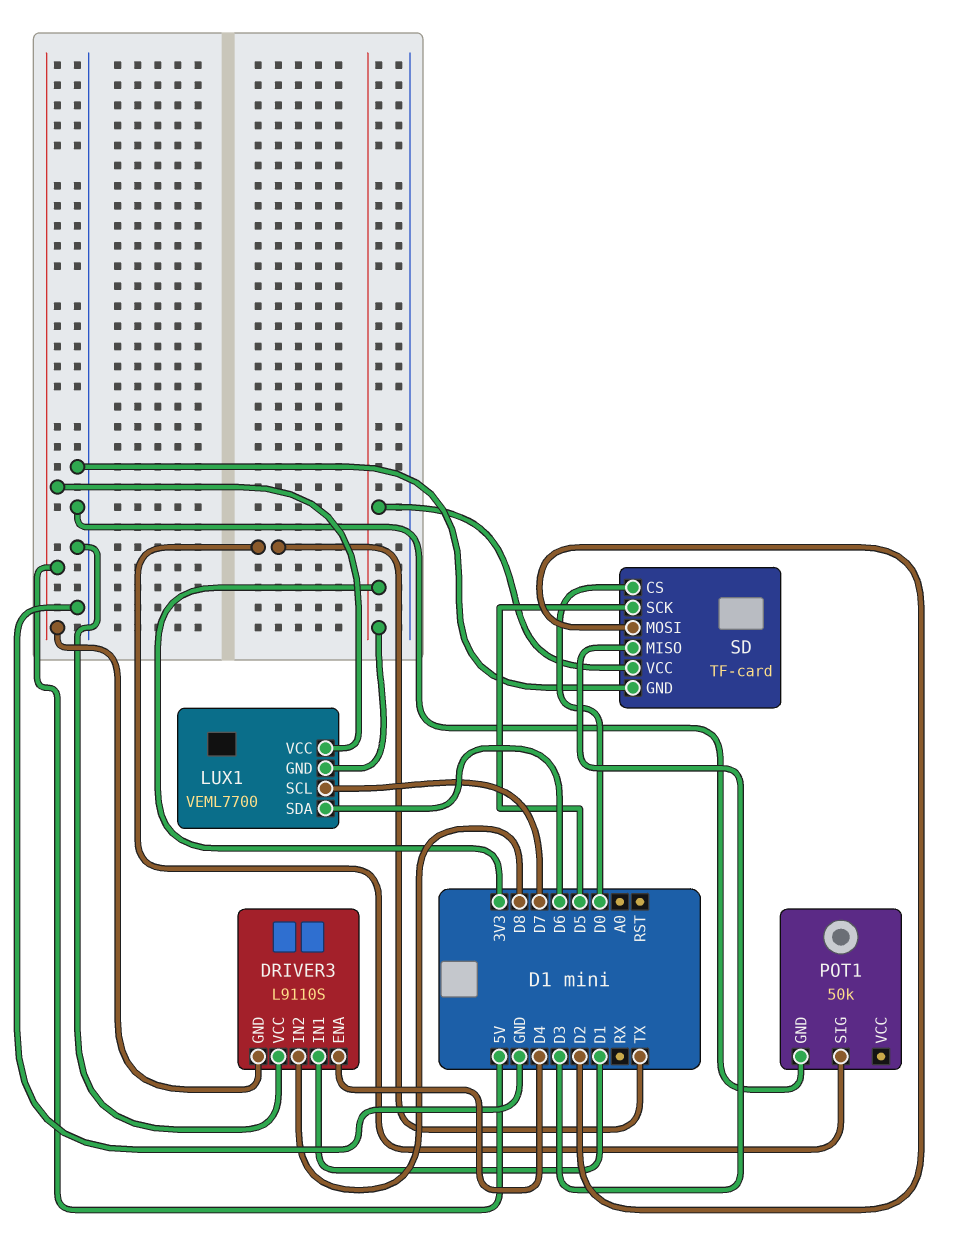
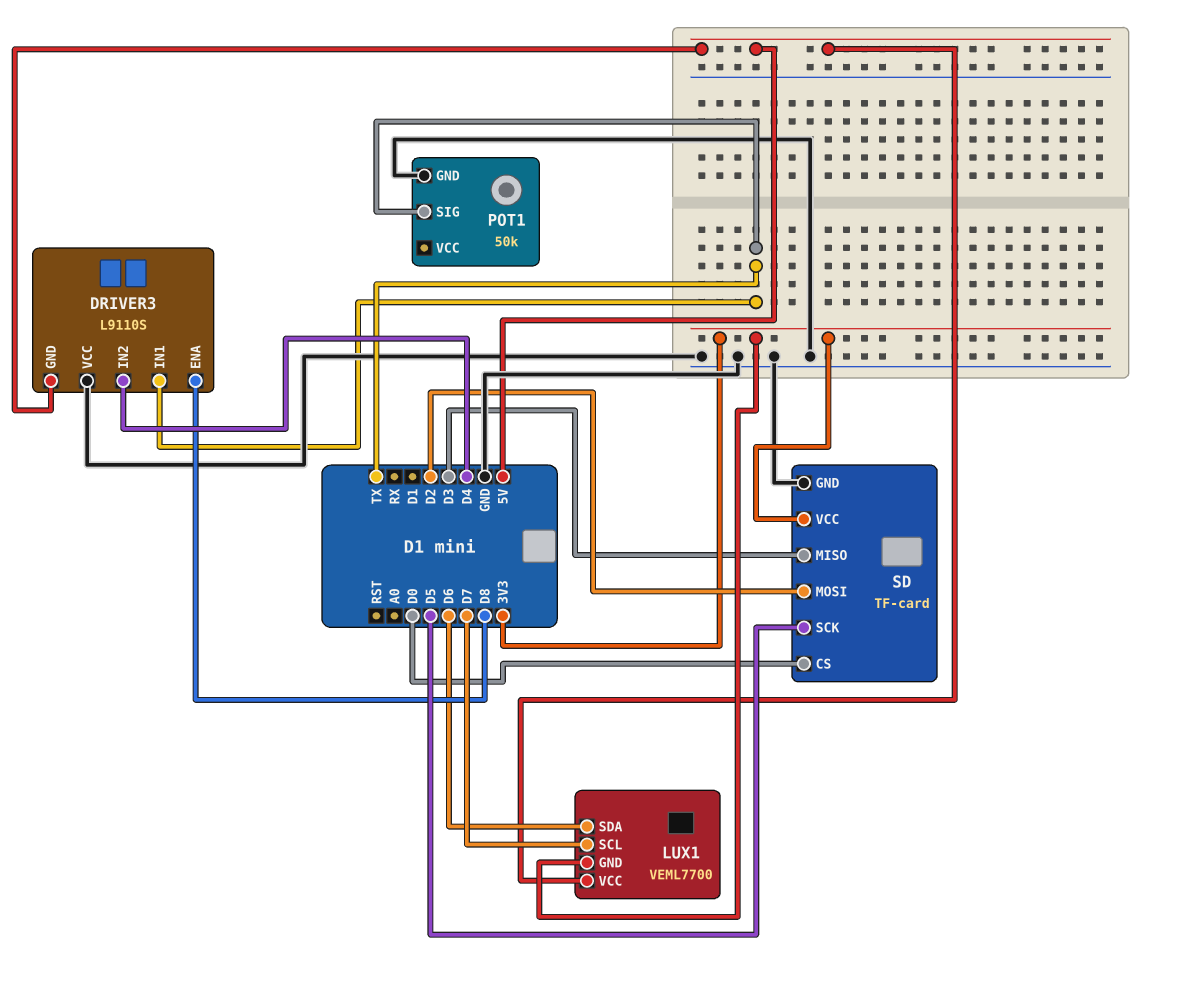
DRIVER3 pin ENA: D4 -> D8
DRIVER3 pin IN1: D1 -> TX
DRIVER3 pin IN2: D8 -> D4

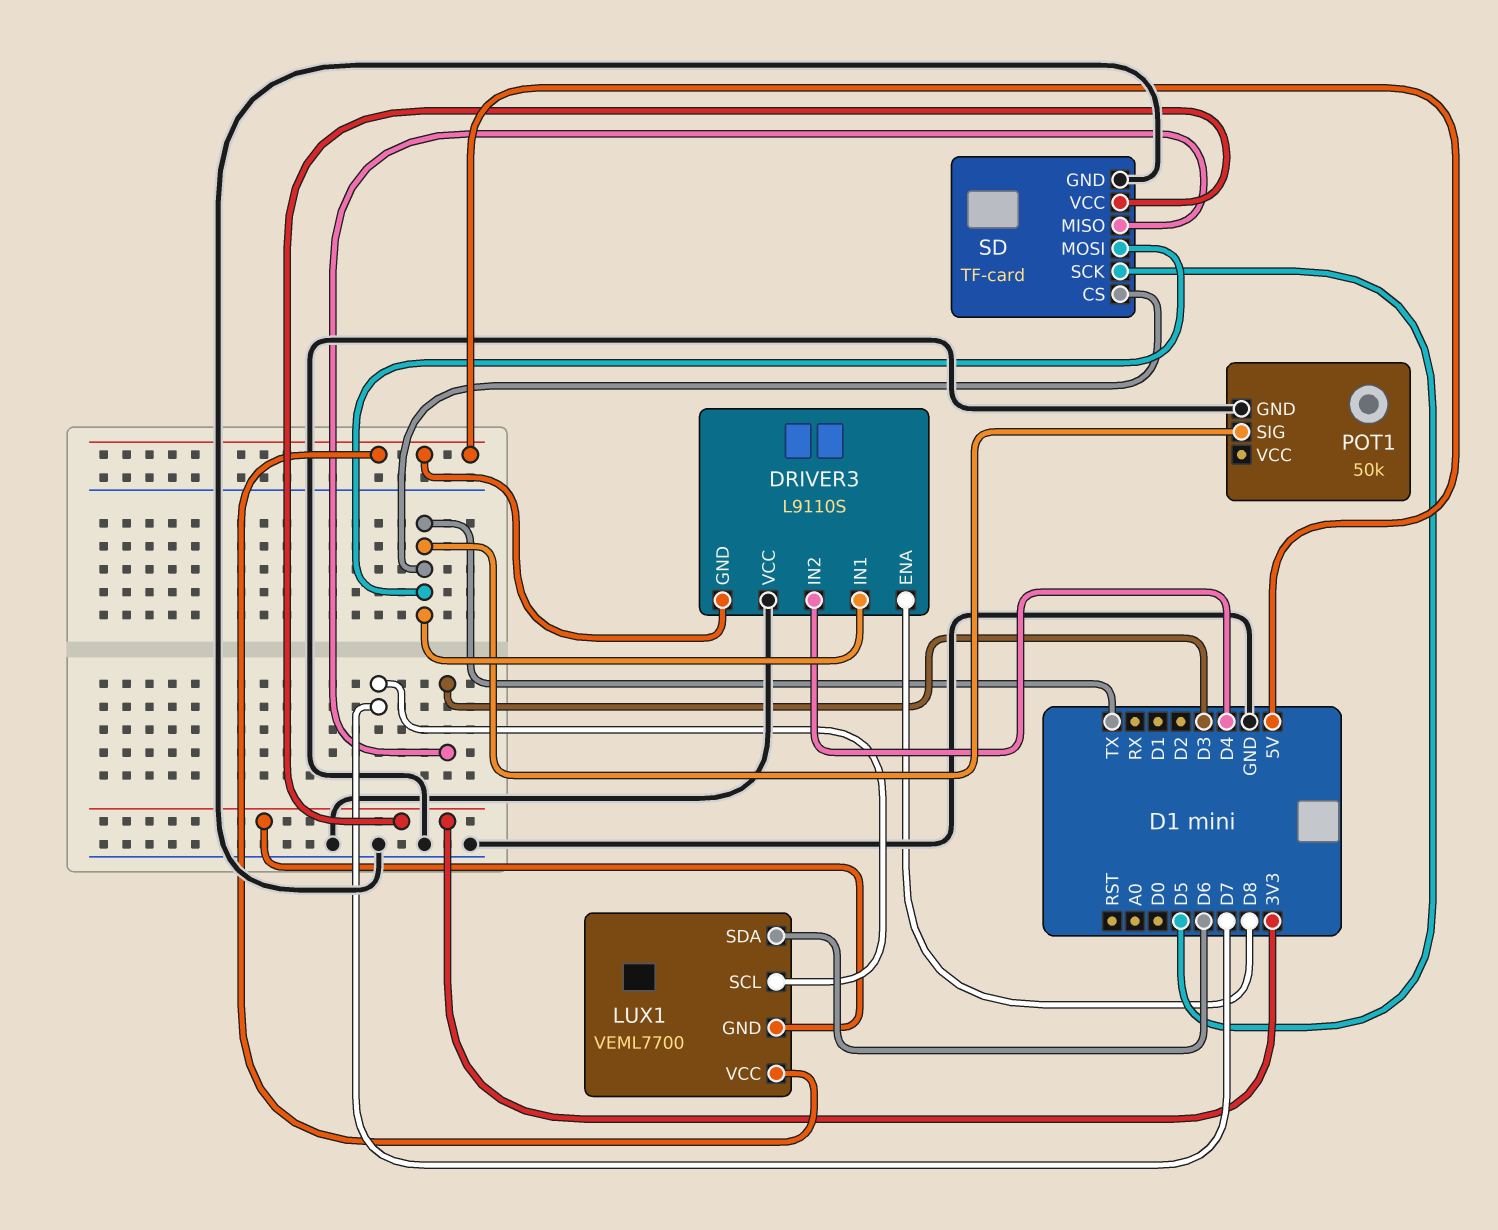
SD pin CS: D0 -> TX
SD pin MOSI: D2 -> TX

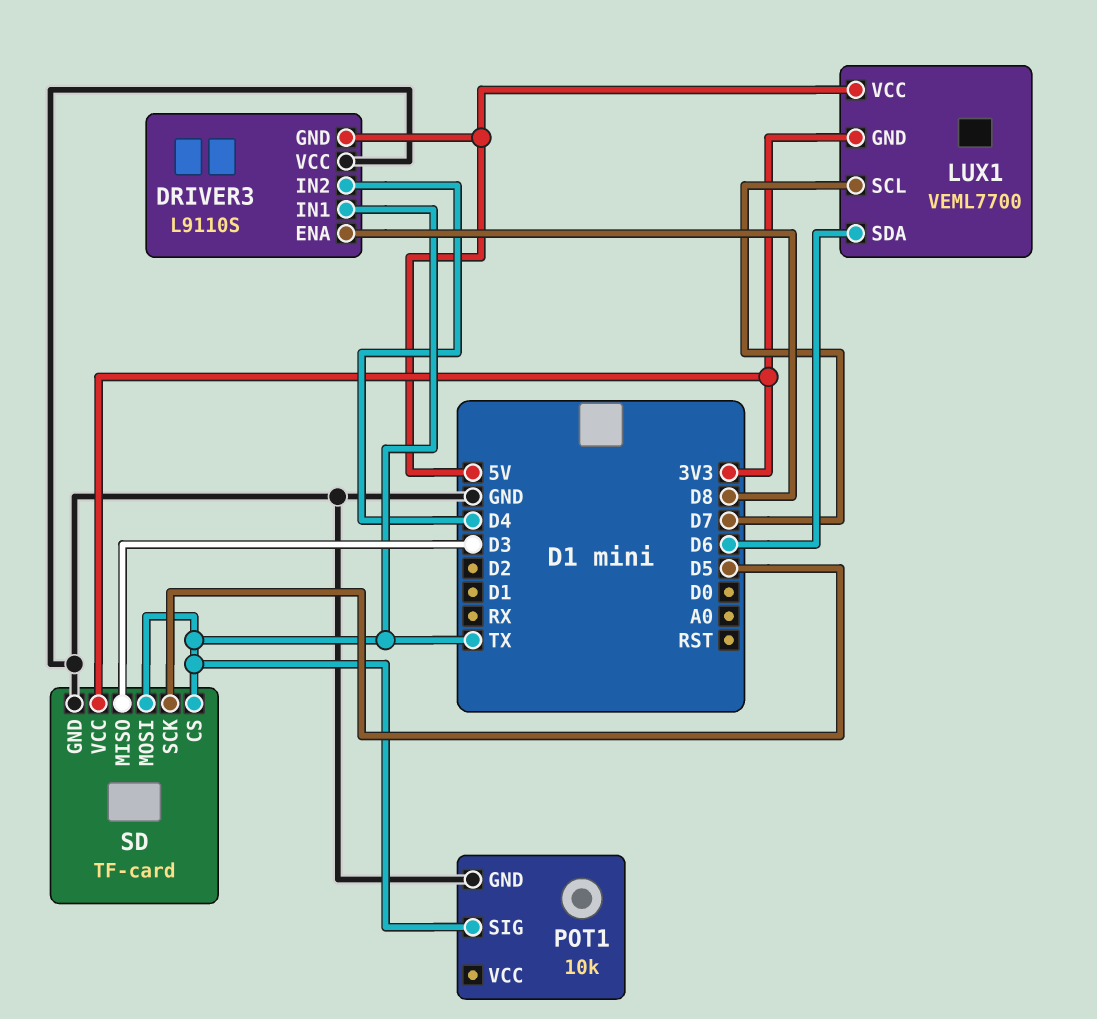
POT1: 50k -> 10k

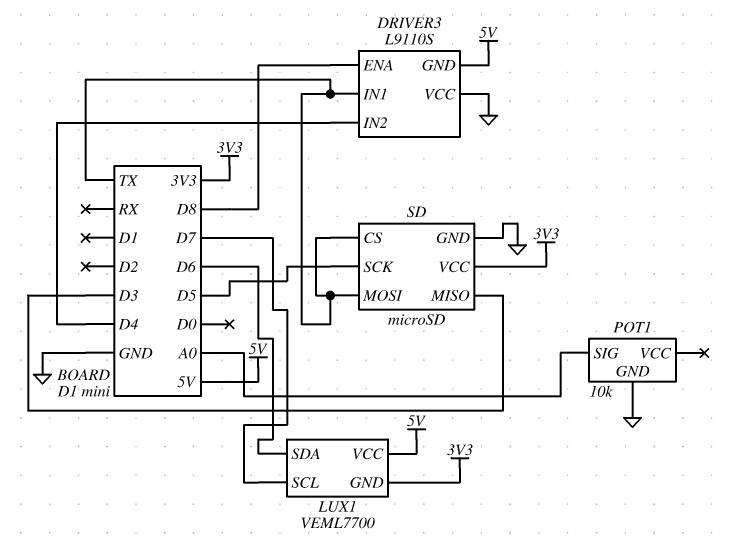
POT1 pin SIG: TX -> A0
SD: TF-card -> microSD

